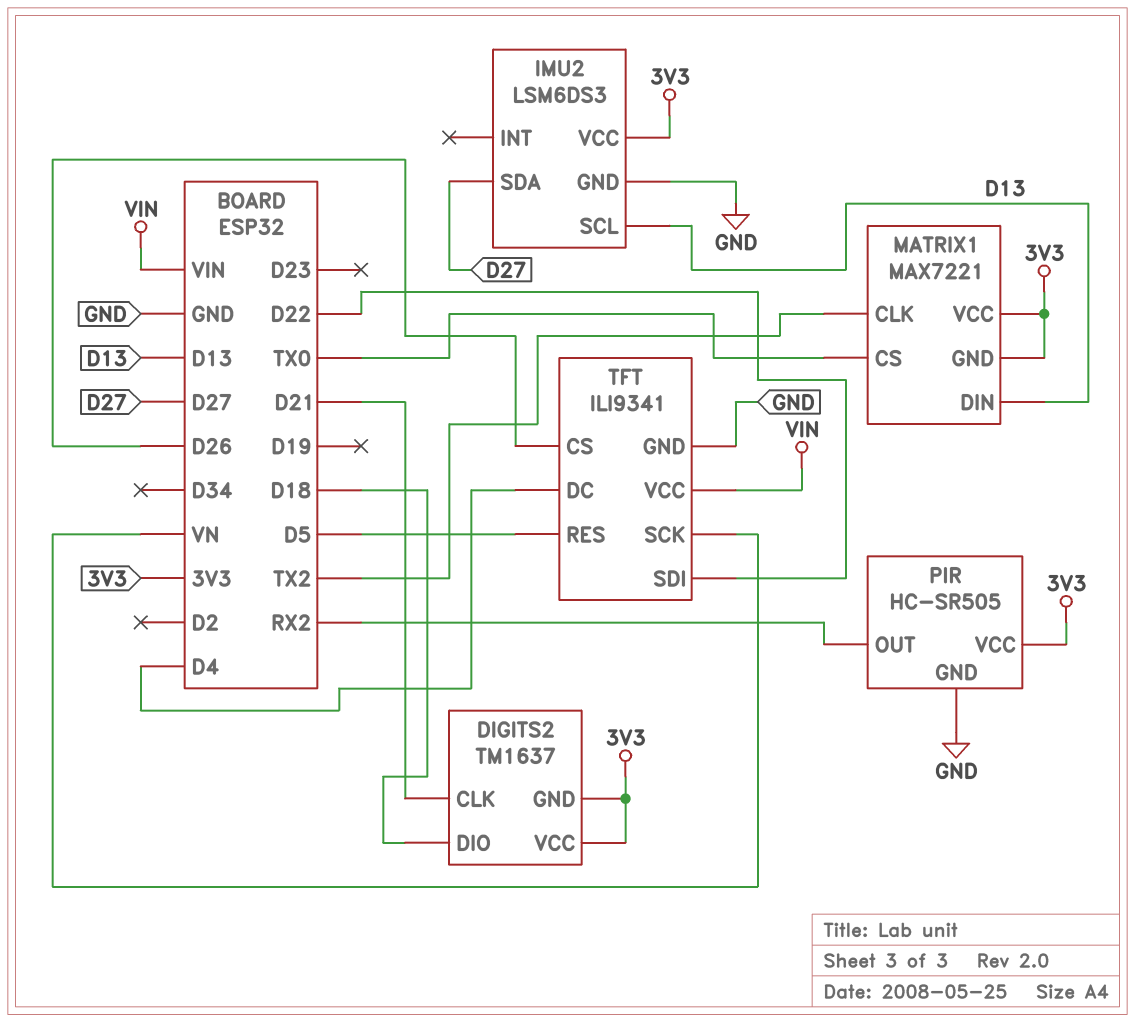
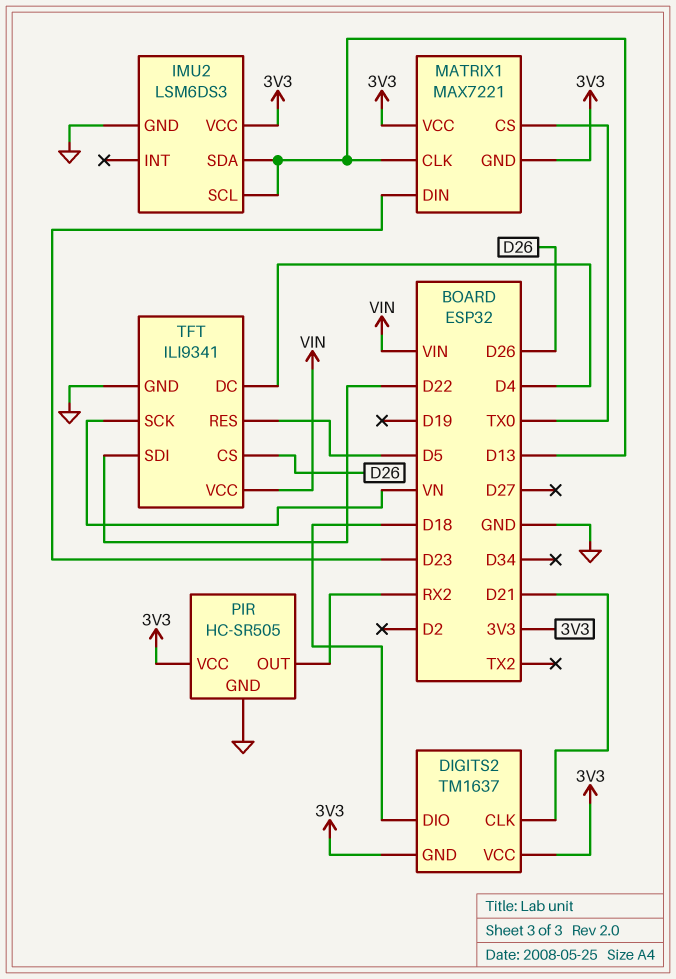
IMU2 pin SDA: D27 -> D13
MATRIX1 pin CLK: TX2 -> D13
MATRIX1 pin DIN: D13 -> D23

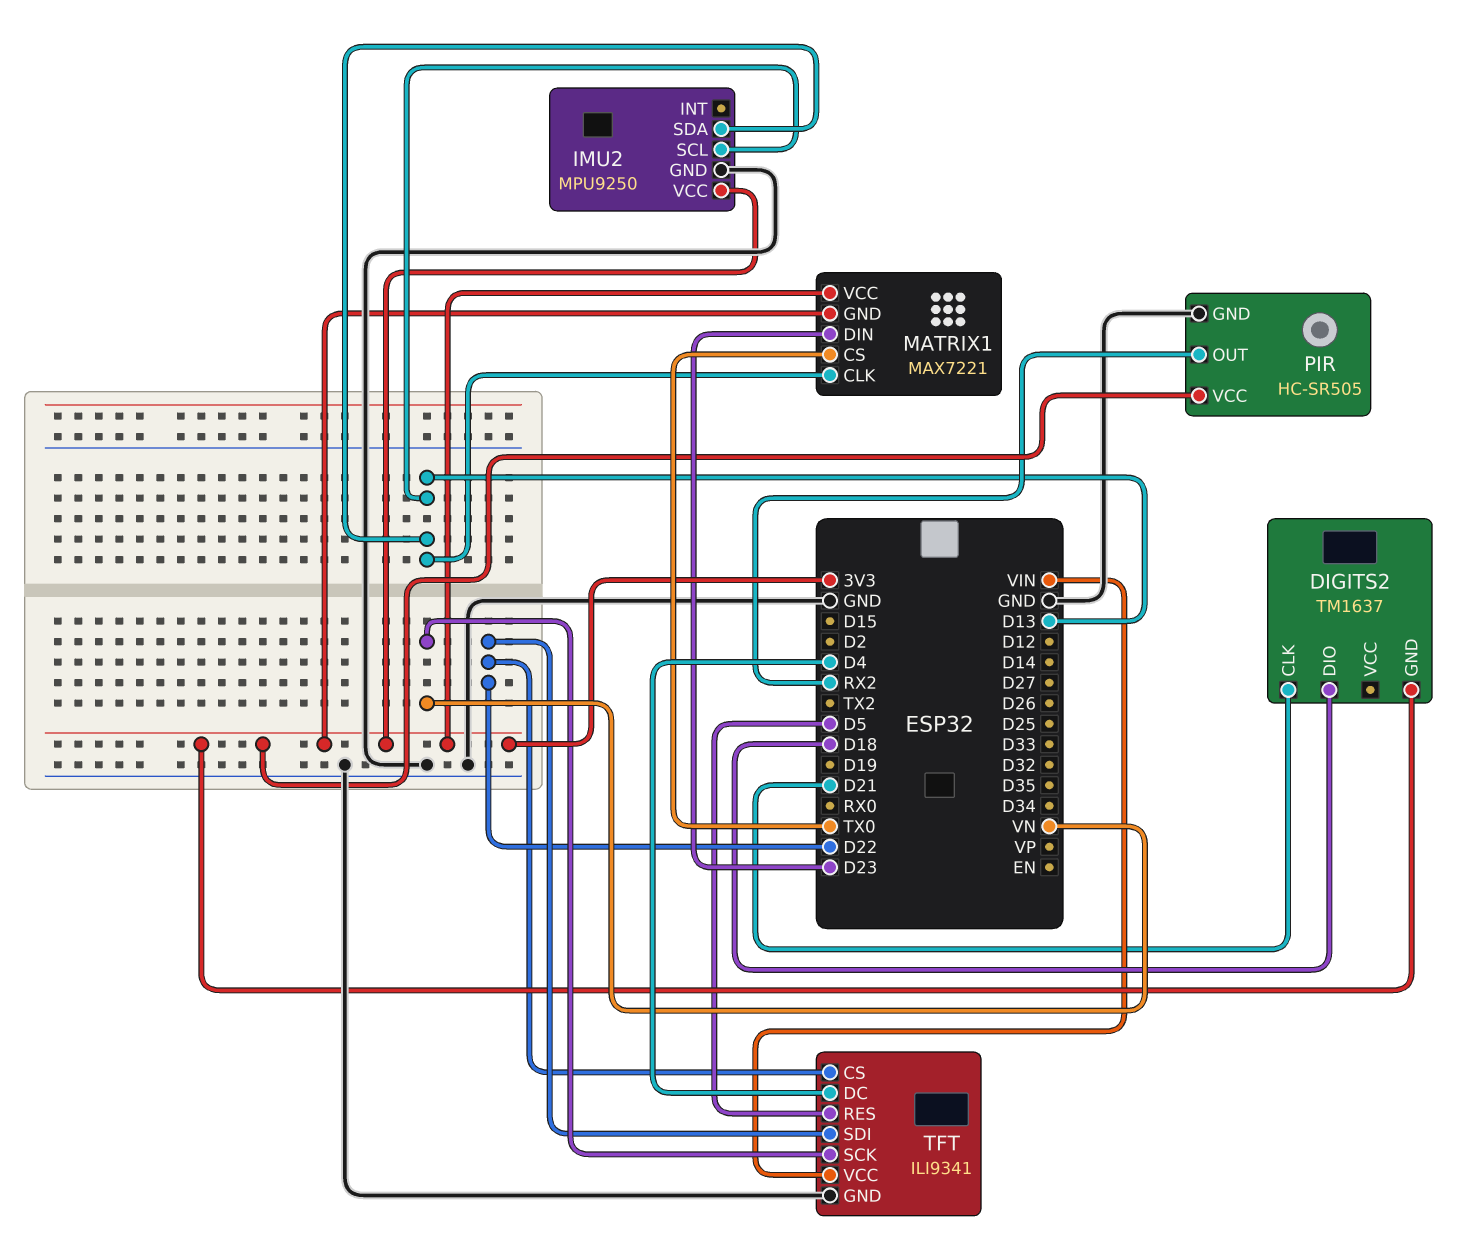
DIGITS2 pin VCC: 3V3 -> none
IMU2: LSM6DS3 -> MPU9250
TFT pin CS: D26 -> D22

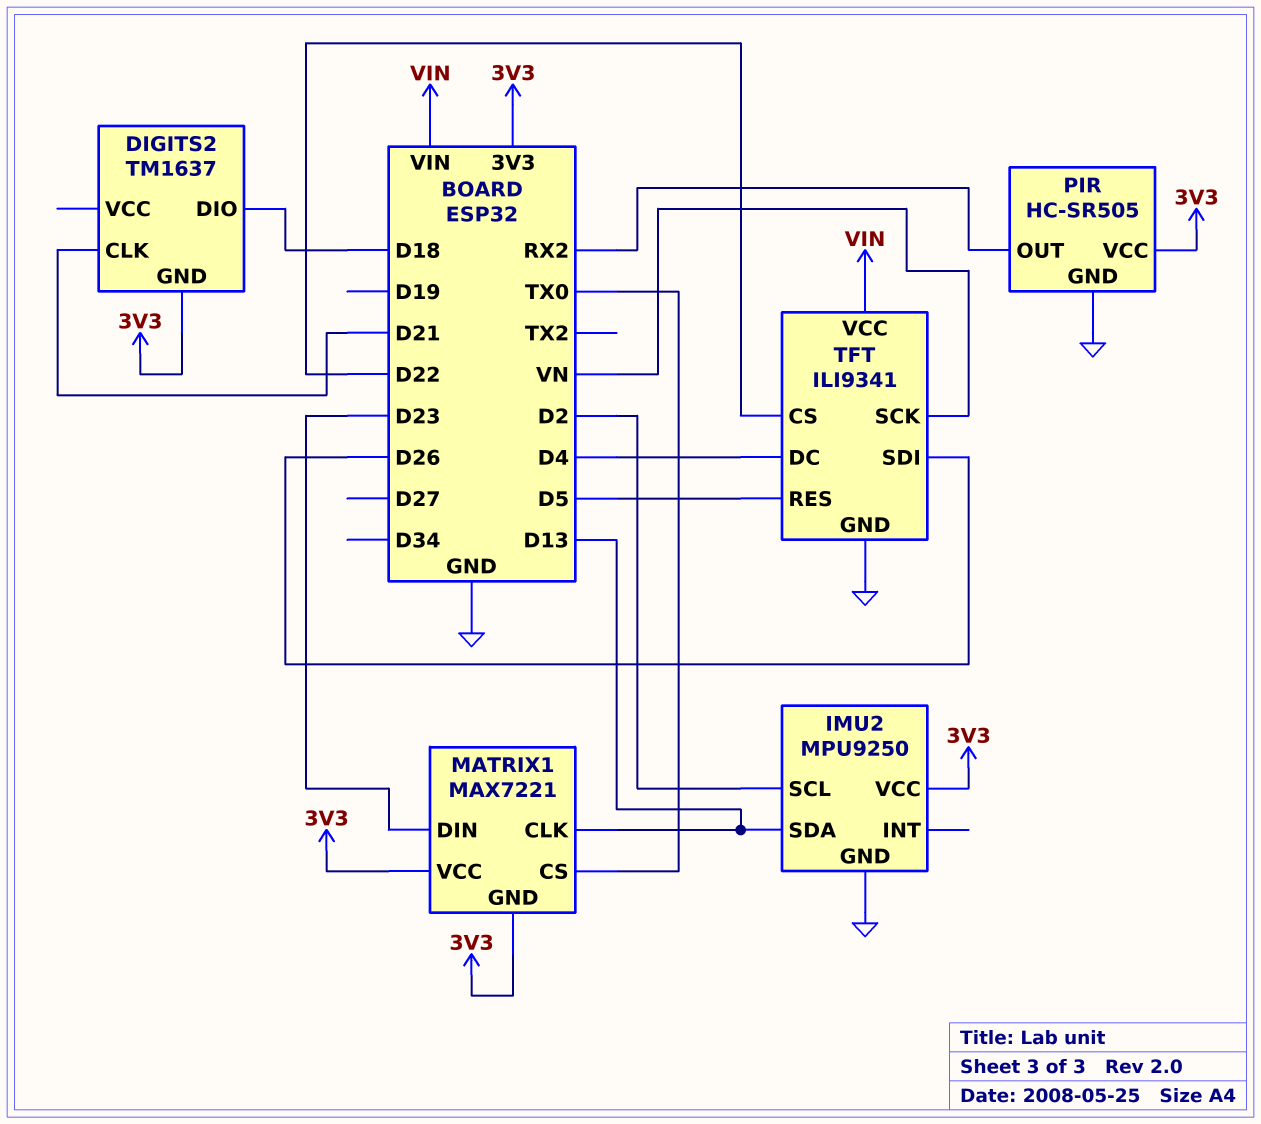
IMU2 pin SCL: D13 -> D2
TFT pin SDI: D22 -> D26

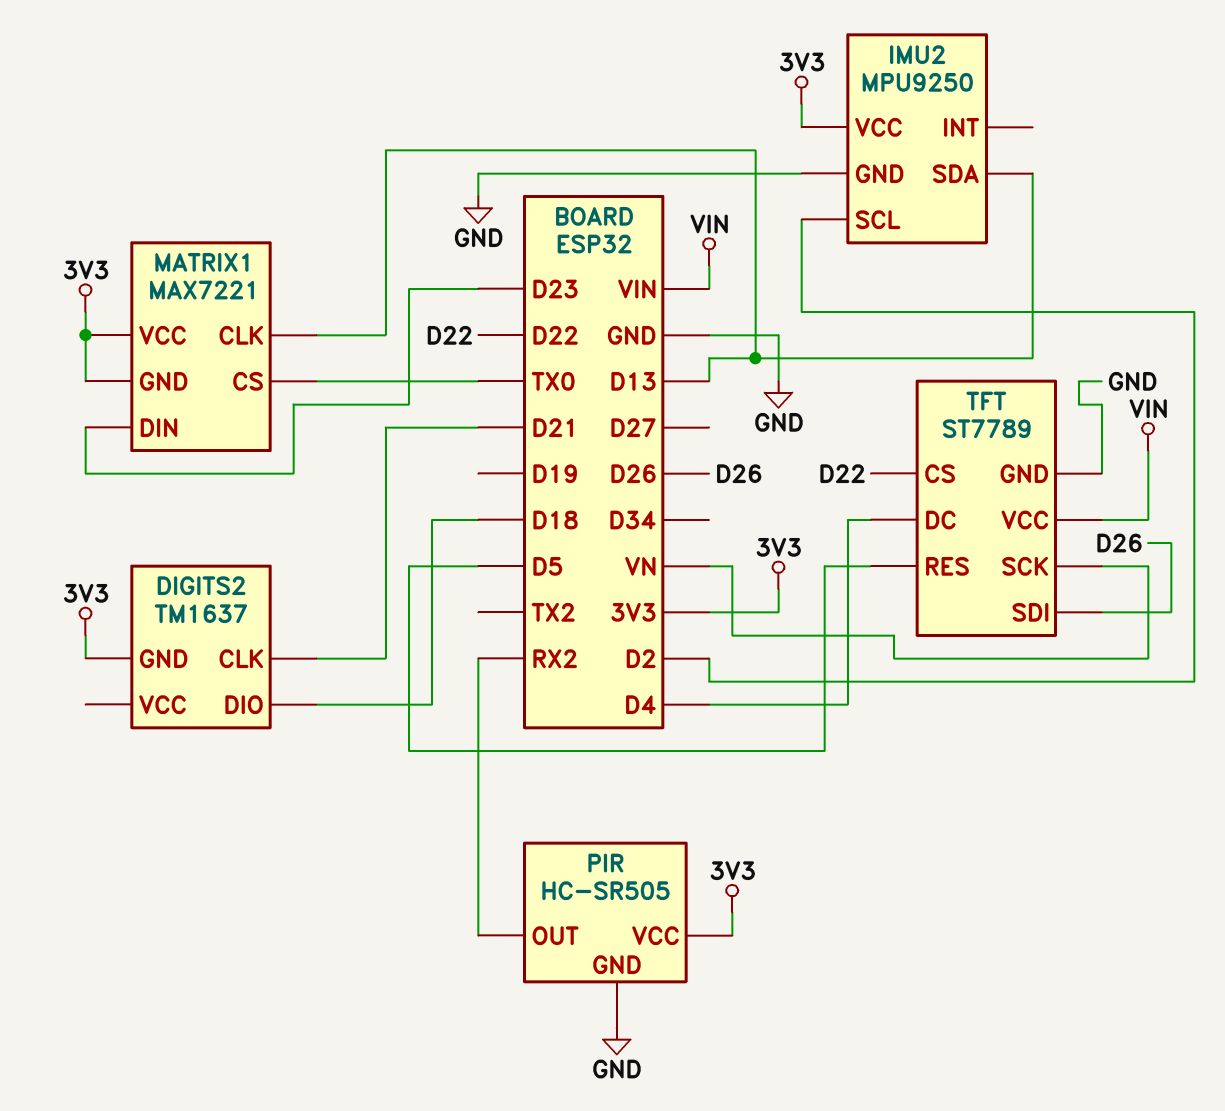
TFT: ILI9341 -> ST7789

